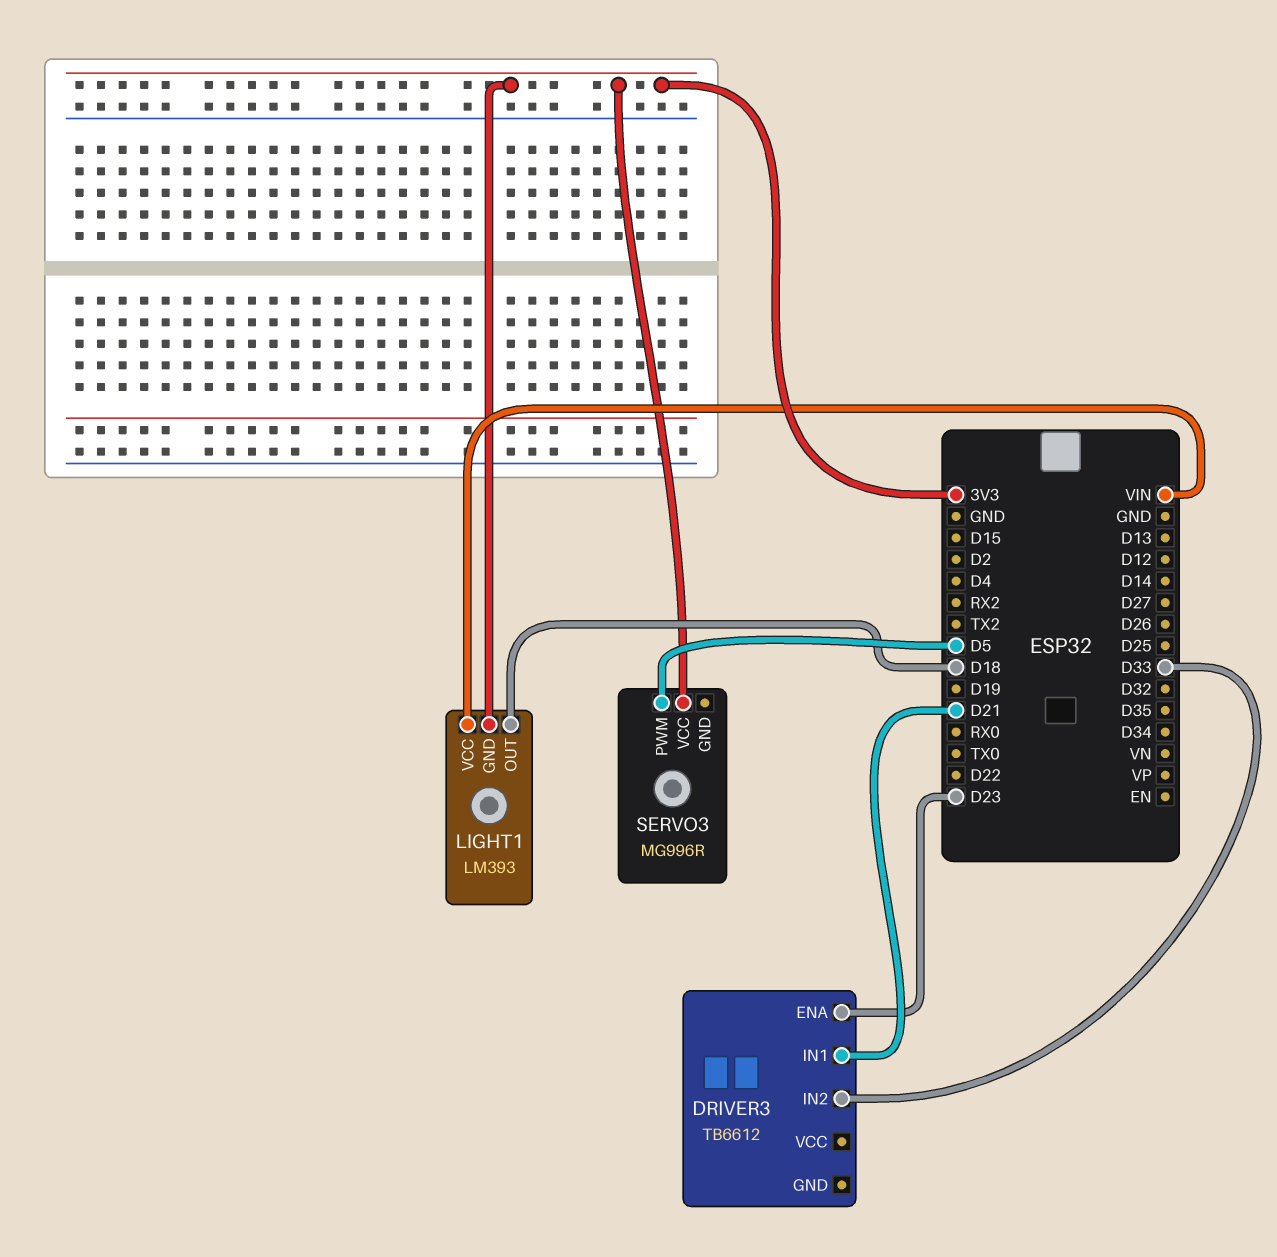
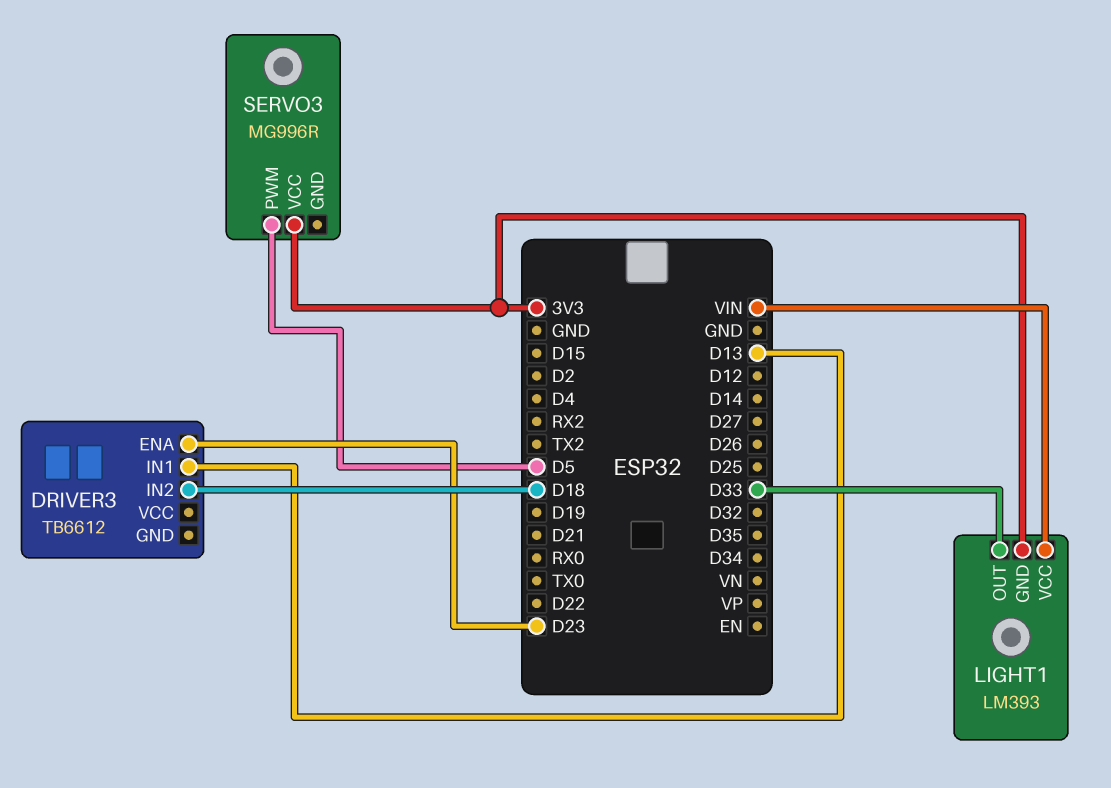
DRIVER3 pin IN1: D21 -> D13
DRIVER3 pin IN2: D33 -> D18
LIGHT1 pin OUT: D18 -> D33

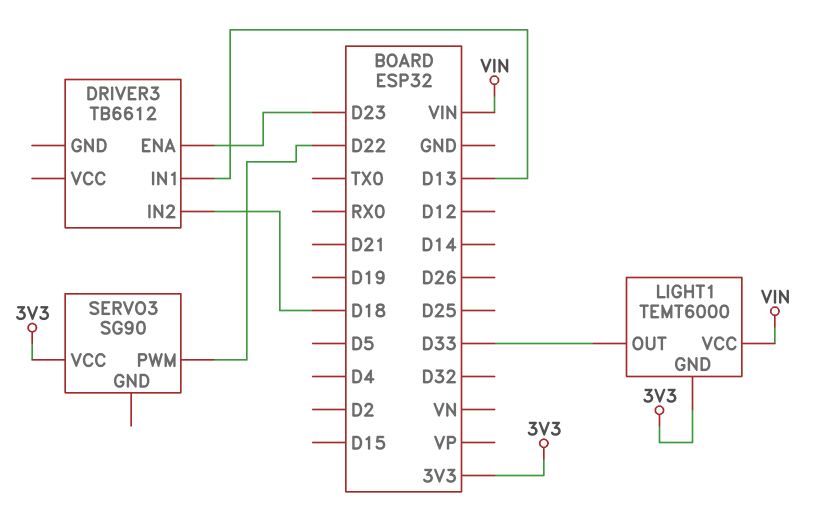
LIGHT1: LM393 -> TEMT6000
SERVO3: MG996R -> SG90
SERVO3 pin PWM: D5 -> D22

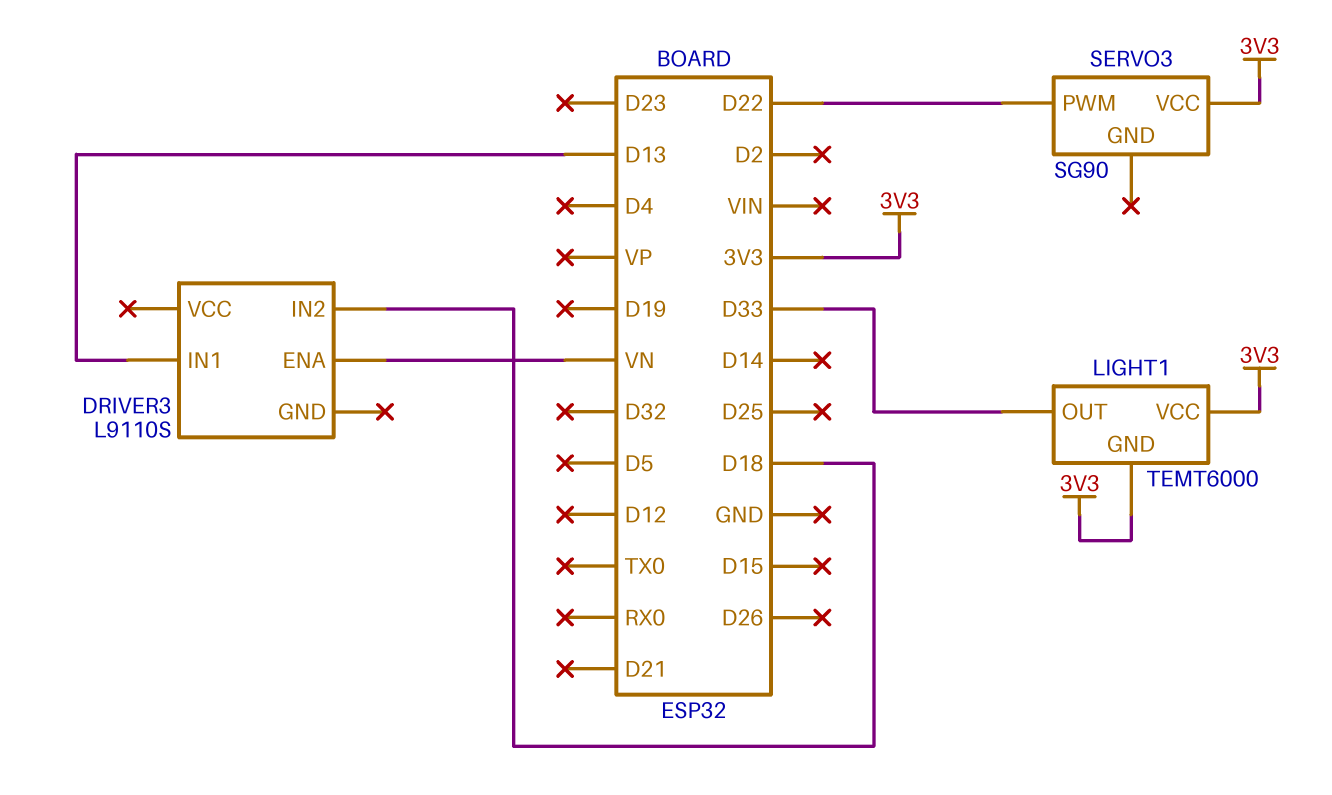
DRIVER3: TB6612 -> L9110S
DRIVER3 pin ENA: D23 -> VN
LIGHT1 pin VCC: VIN -> 3V3

